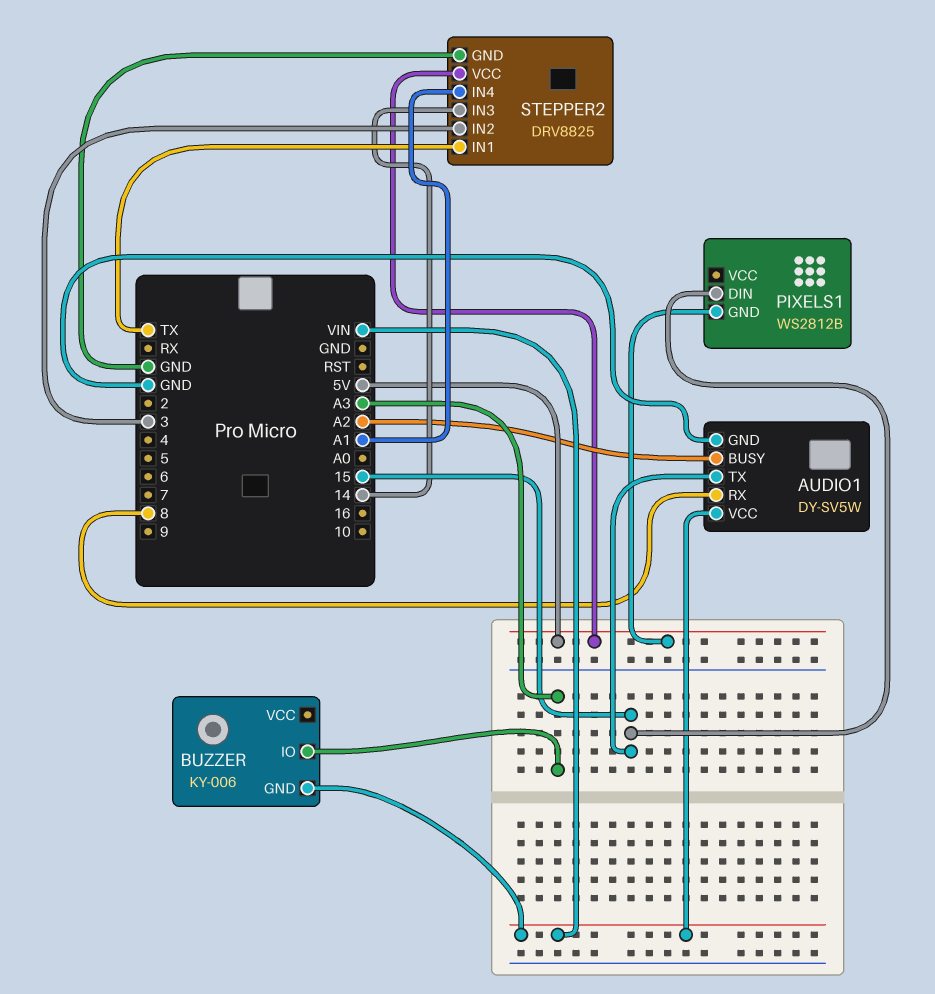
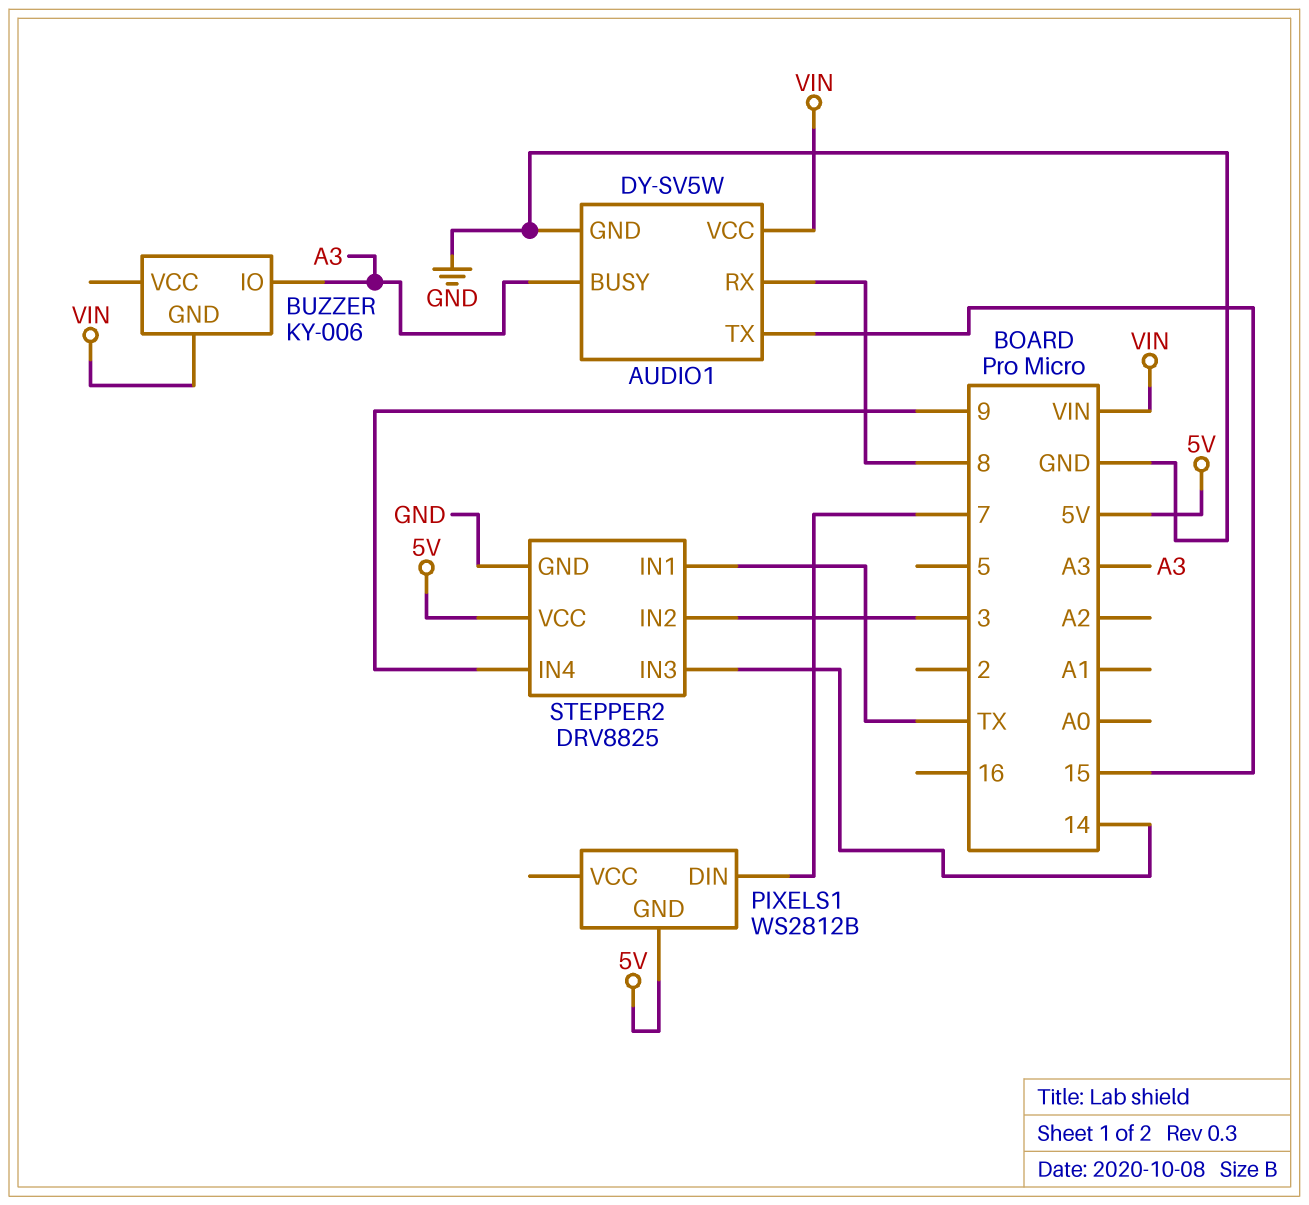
AUDIO1 pin BUSY: A2 -> A3
PIXELS1 pin DIN: 15 -> 7
STEPPER2 pin IN4: A1 -> 9

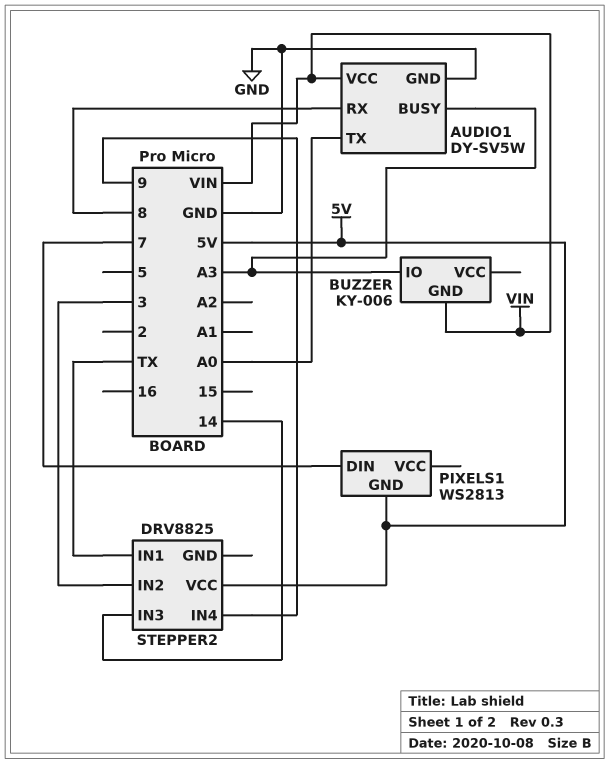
AUDIO1 pin TX: 15 -> A0
PIXELS1: WS2812B -> WS2813
STEPPER2 pin GND: GND -> none

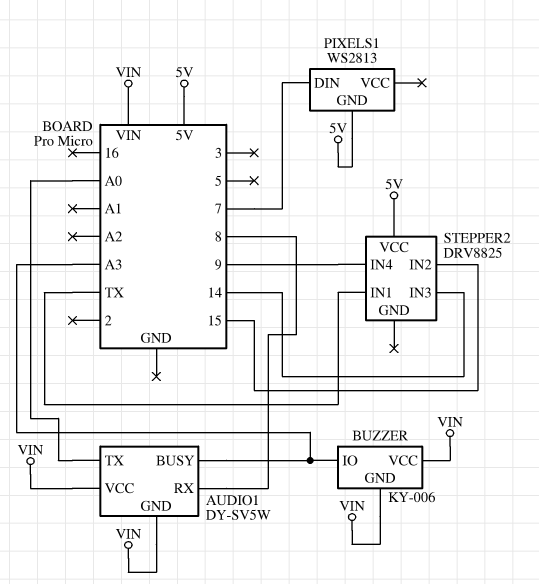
AUDIO1 pin GND: GND -> VIN
BUZZER pin VCC: none -> VIN
STEPPER2 pin IN2: 3 -> 15

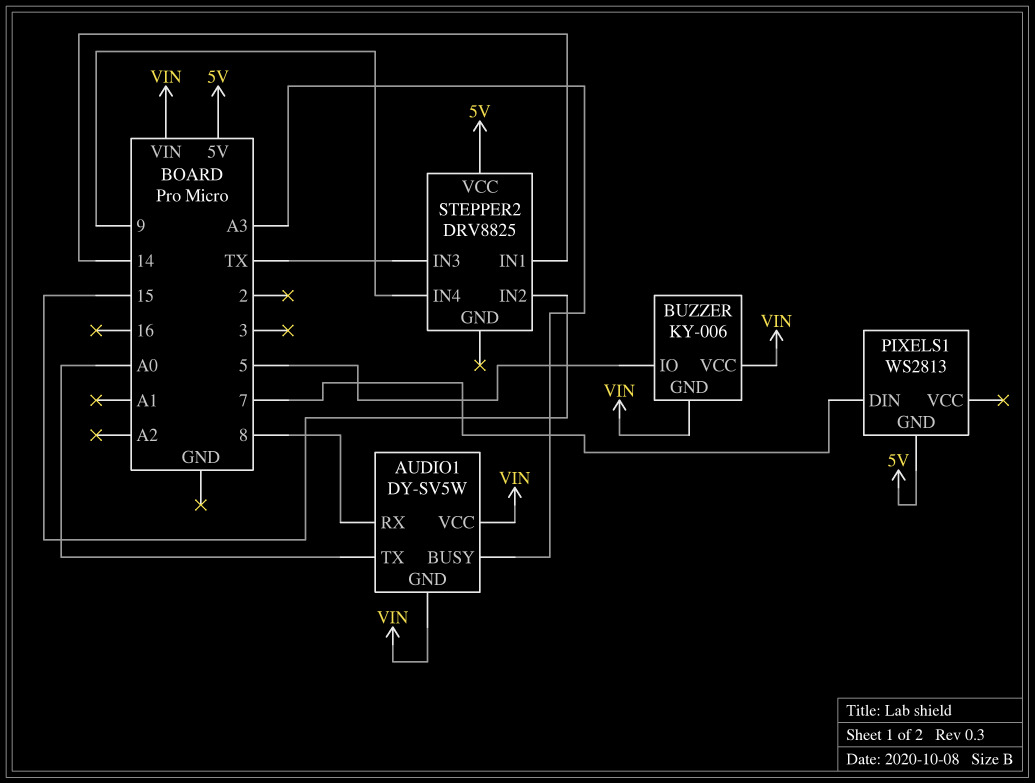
BUZZER pin IO: A3 -> 5
STEPPER2 pin IN1: TX -> 14
STEPPER2 pin IN3: 14 -> TX

